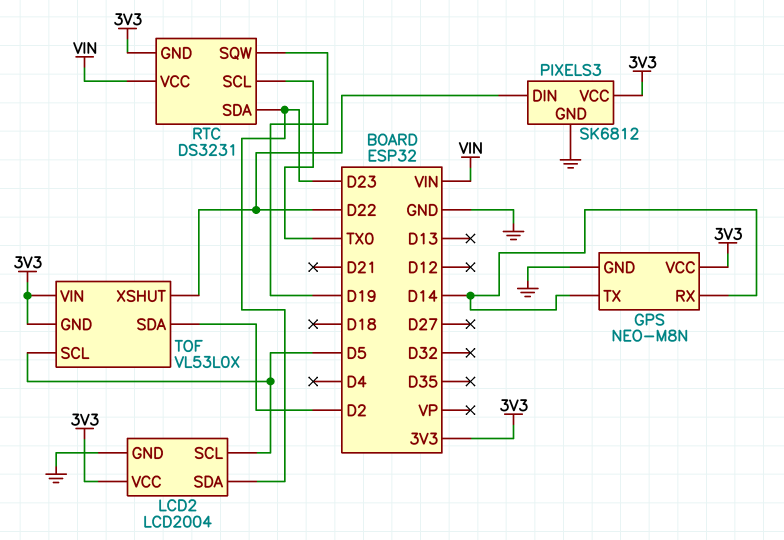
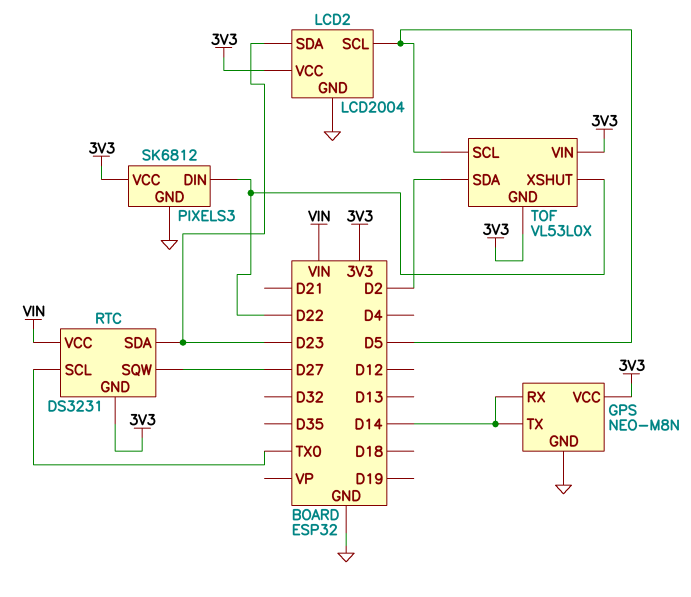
RTC pin SQW: D19 -> D27

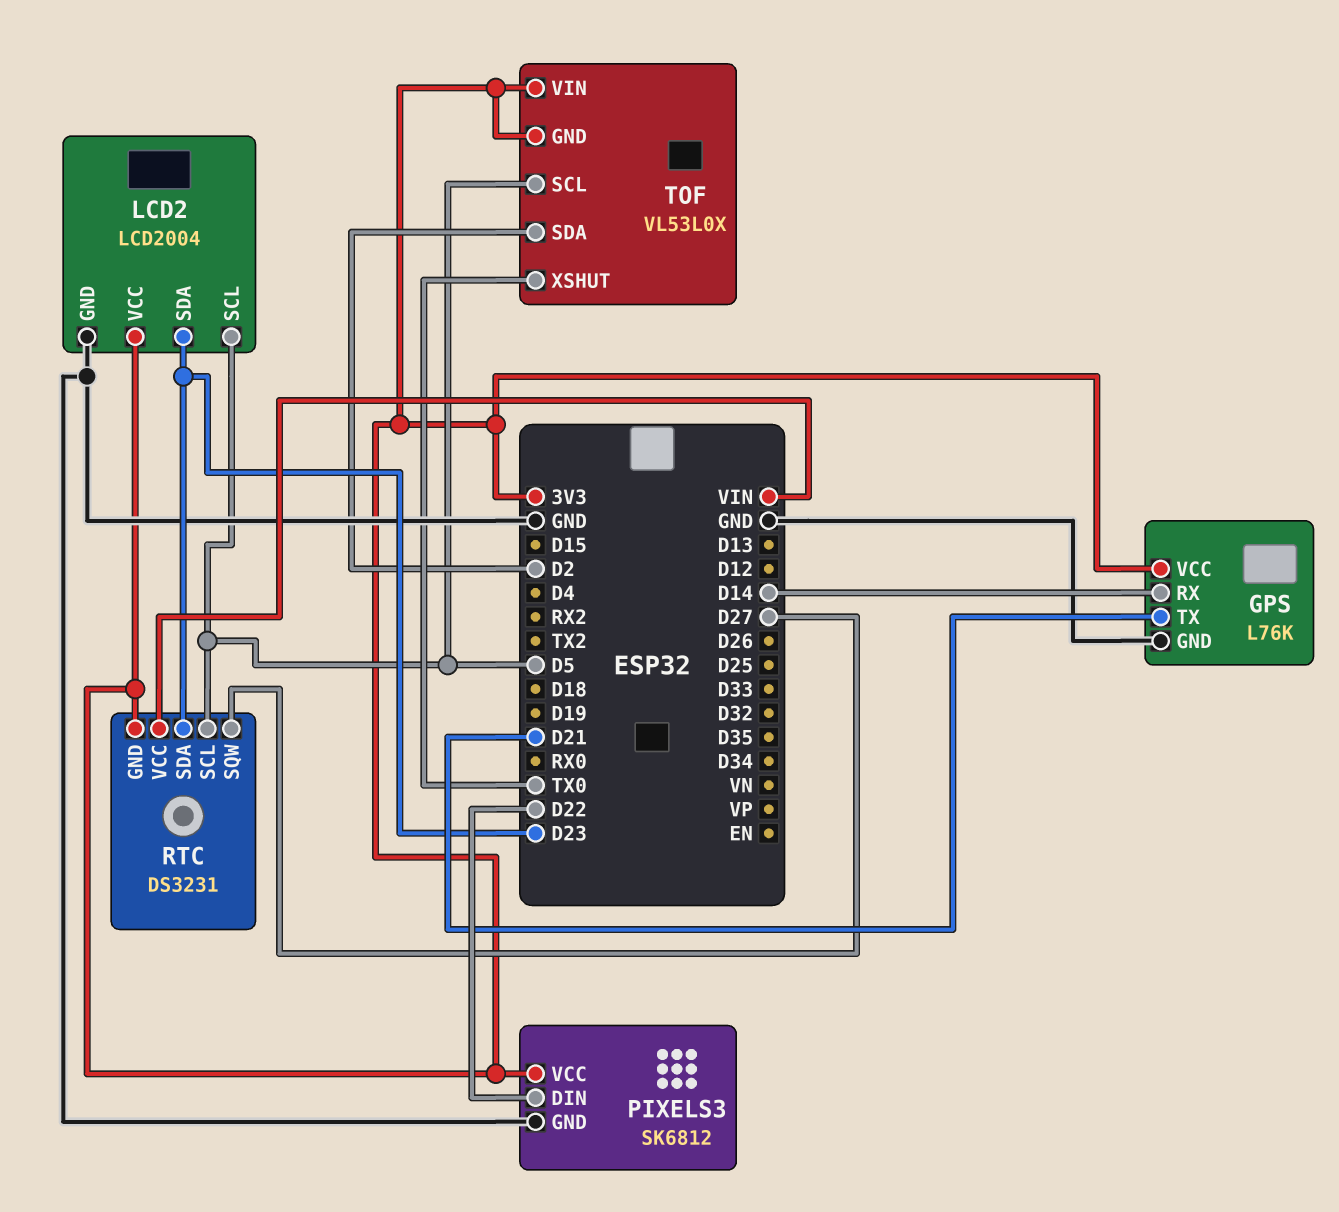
GPS: NEO-M8N -> L76K
GPS pin TX: D14 -> D21
RTC pin SCL: TX0 -> D5
TOF pin XSHUT: D22 -> TX0

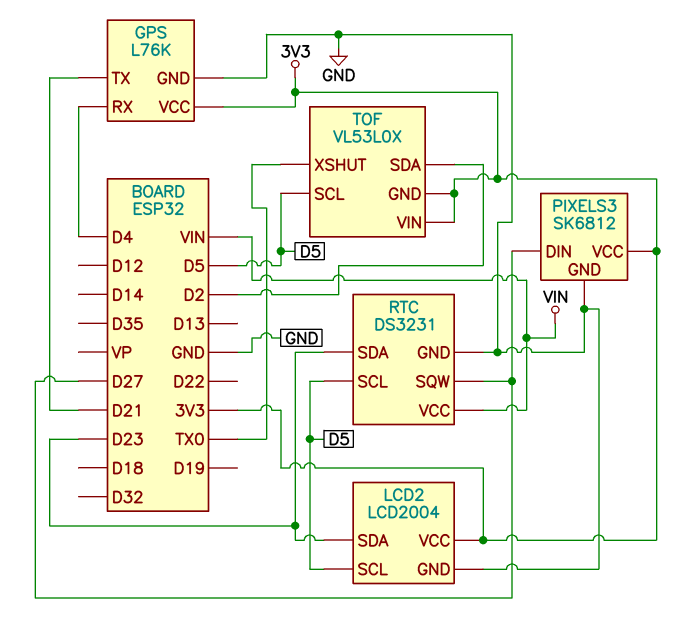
GPS pin RX: D14 -> D4
PIXELS3 pin DIN: D22 -> D27
RTC pin GND: 3V3 -> GND

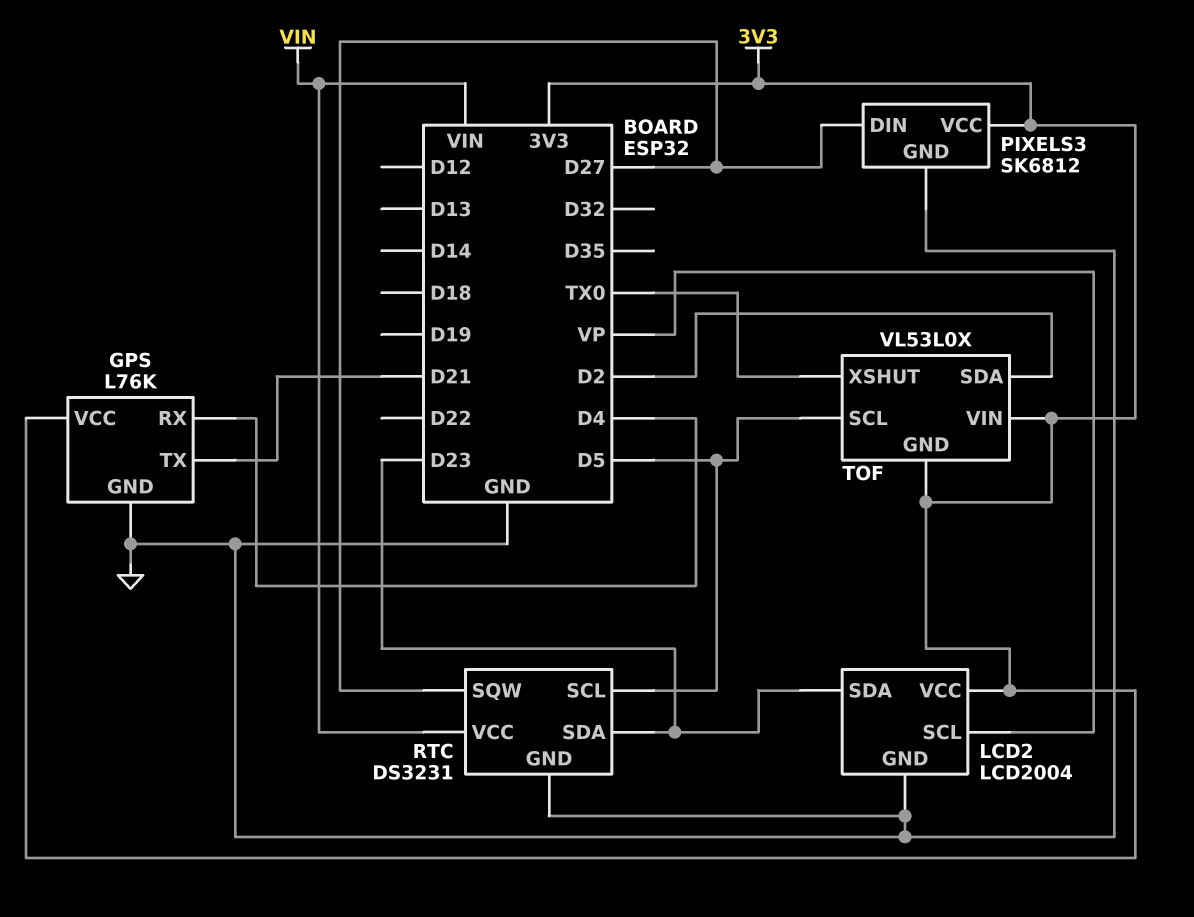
LCD2 pin SCL: D5 -> VP

